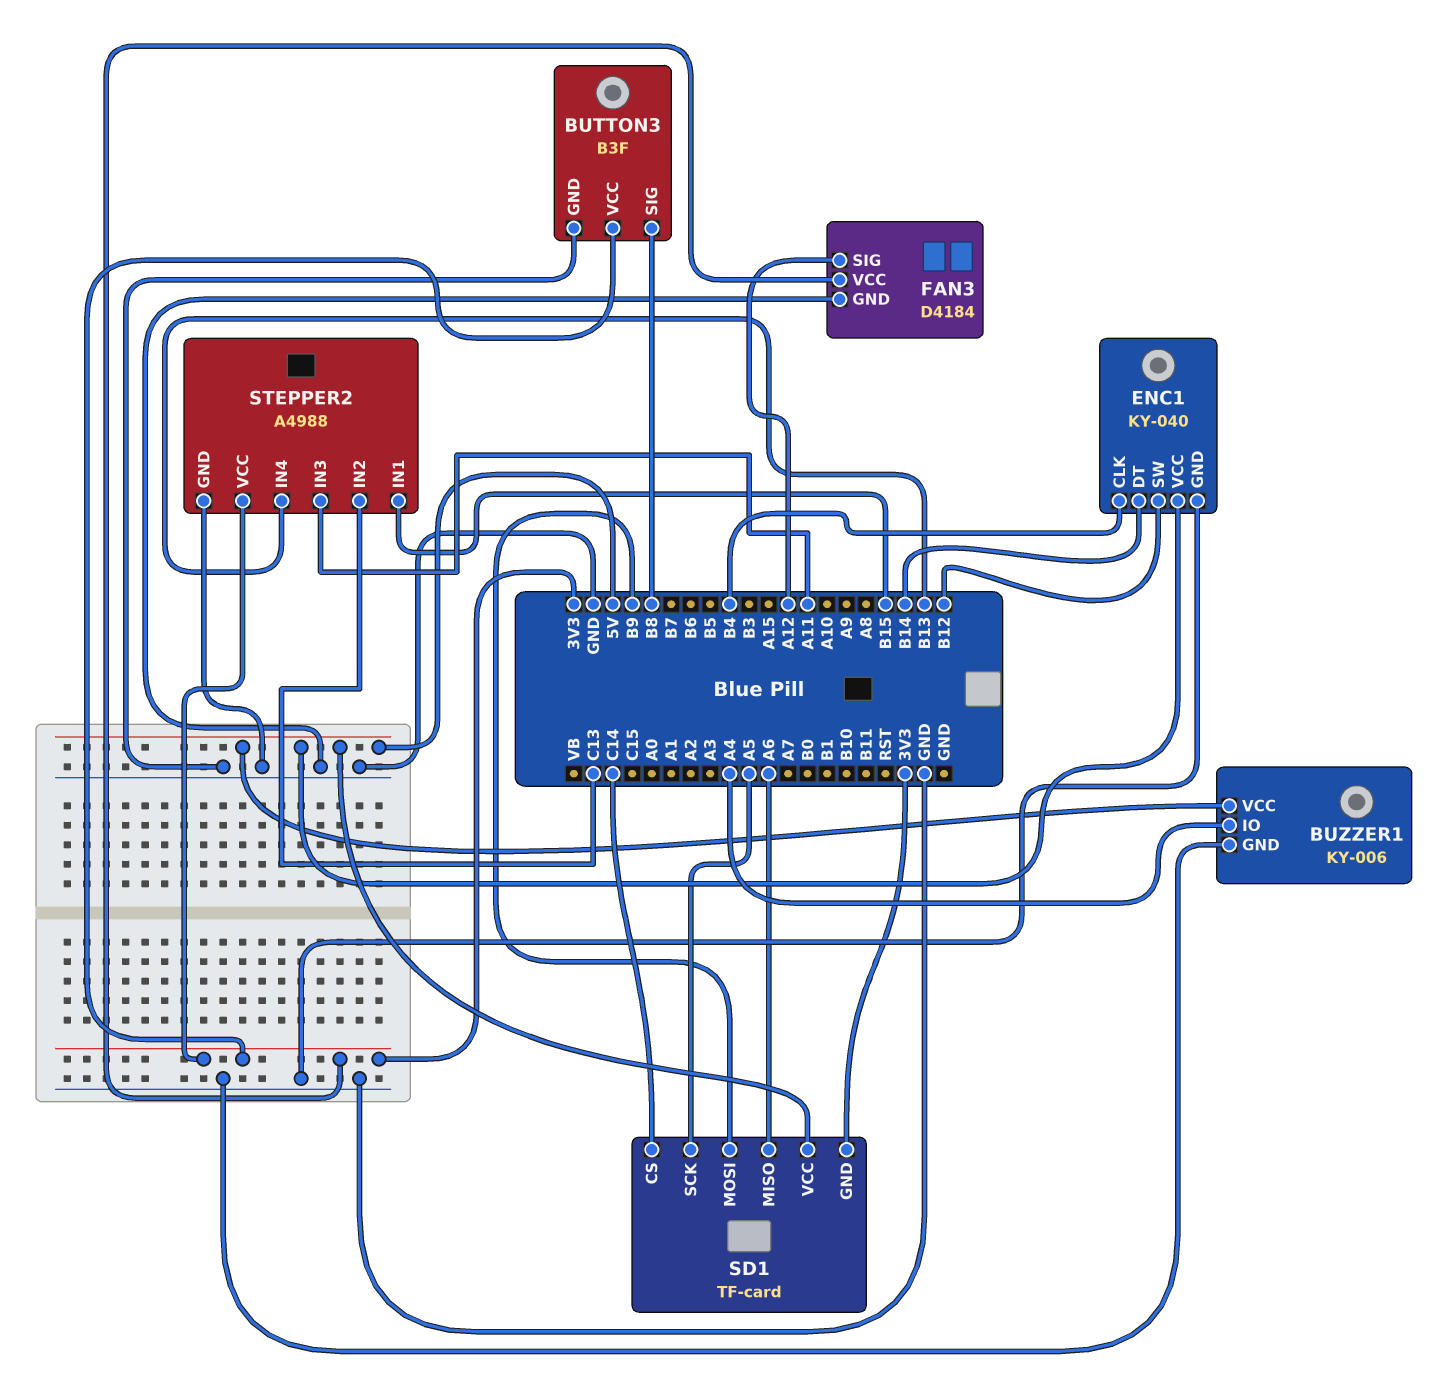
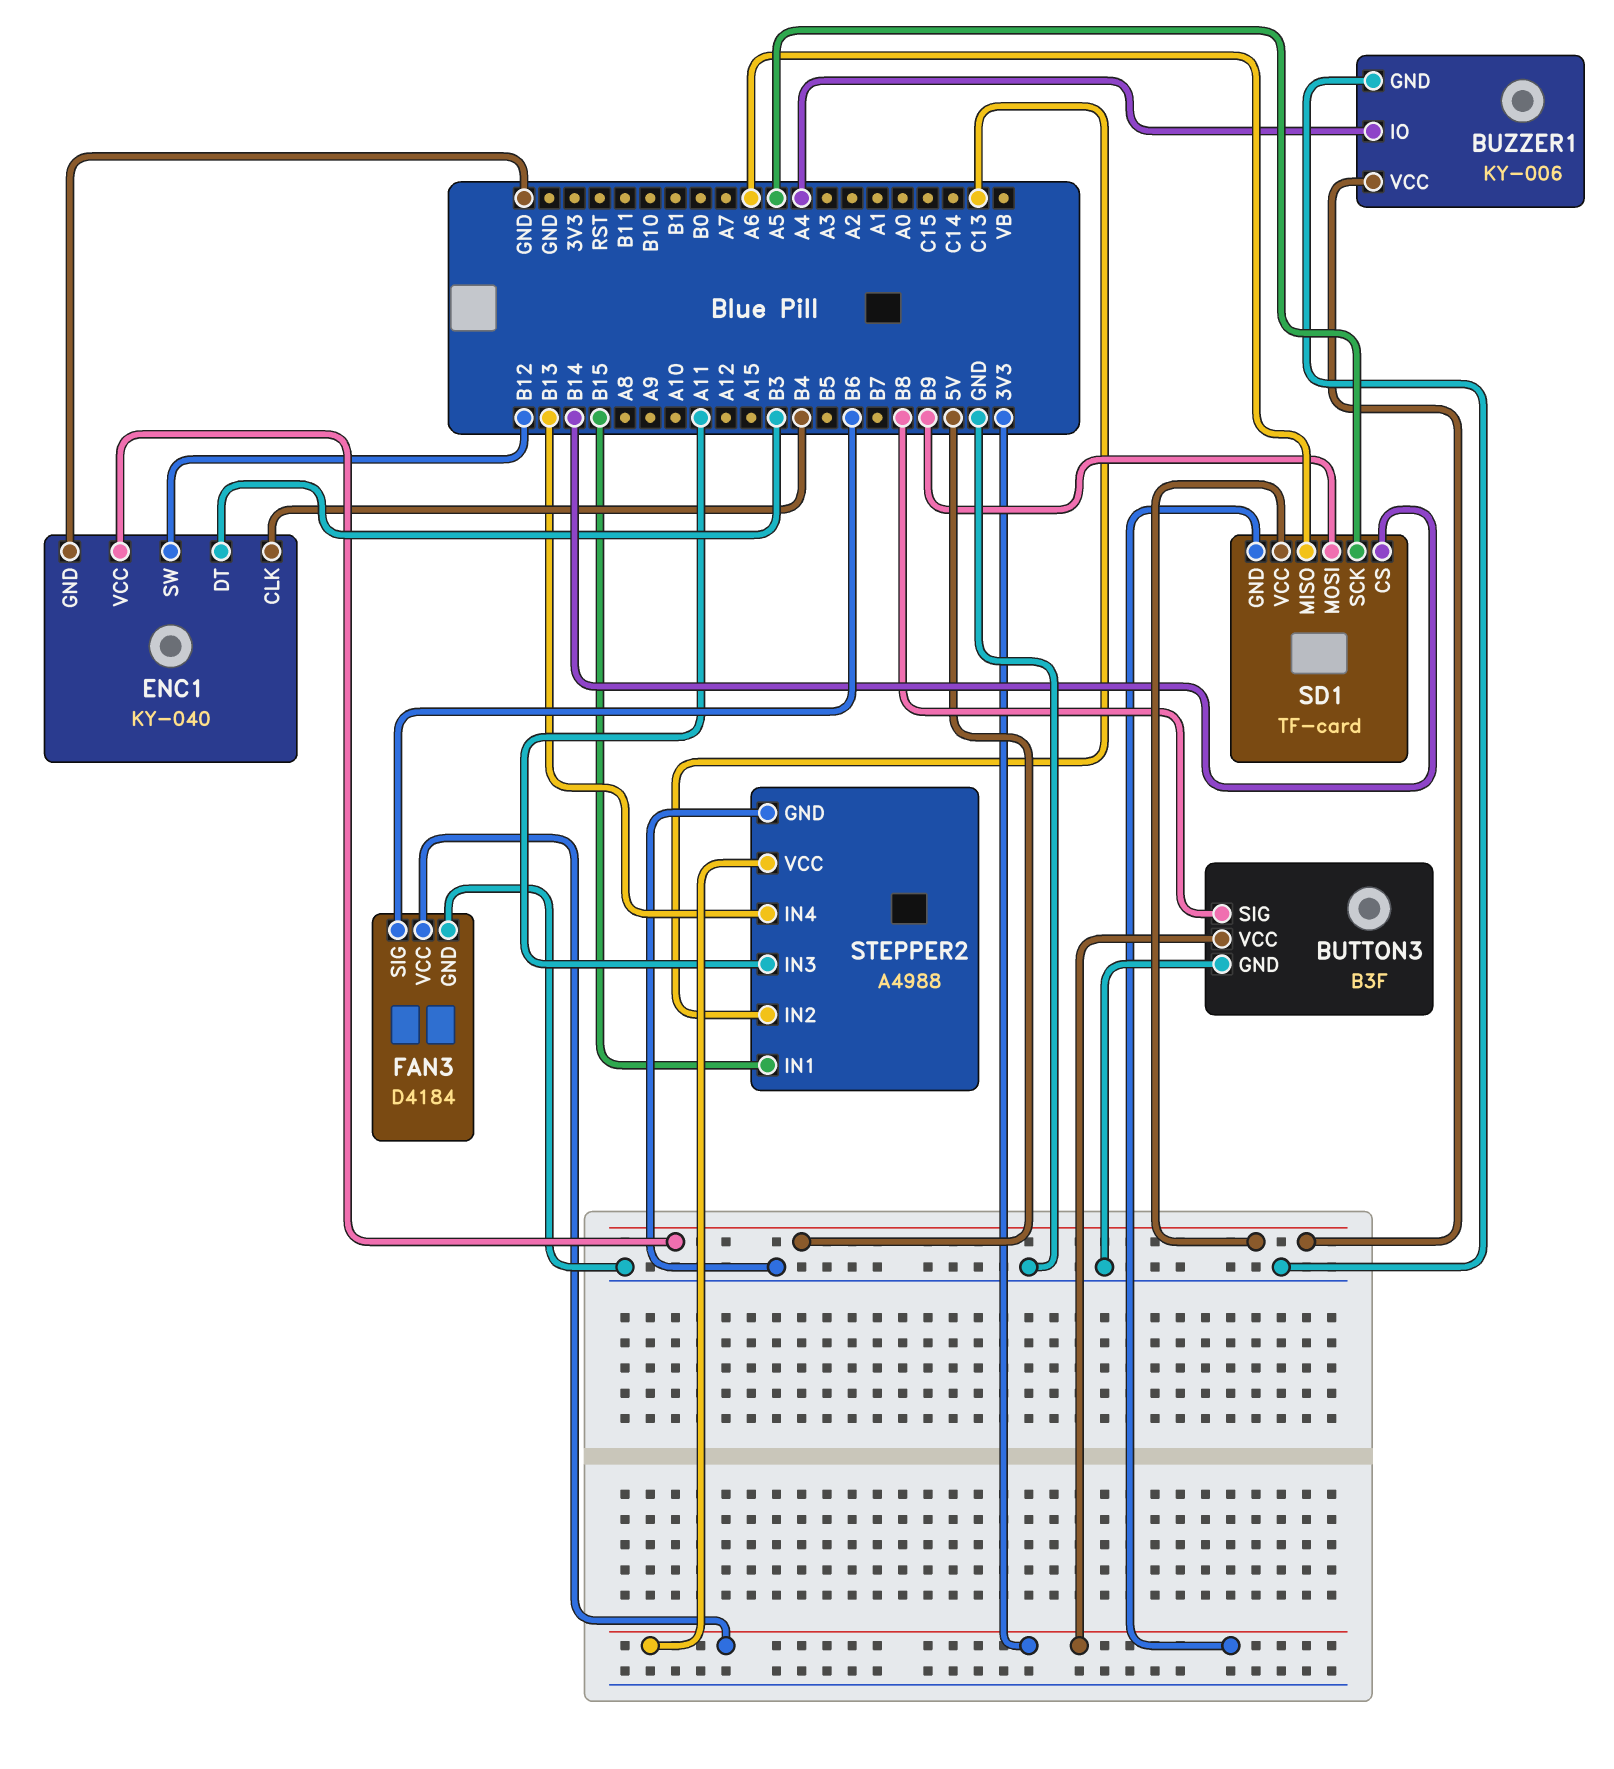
ENC1 pin DT: B14 -> B3
FAN3 pin SIG: A12 -> B6
SD1 pin CS: C14 -> B14

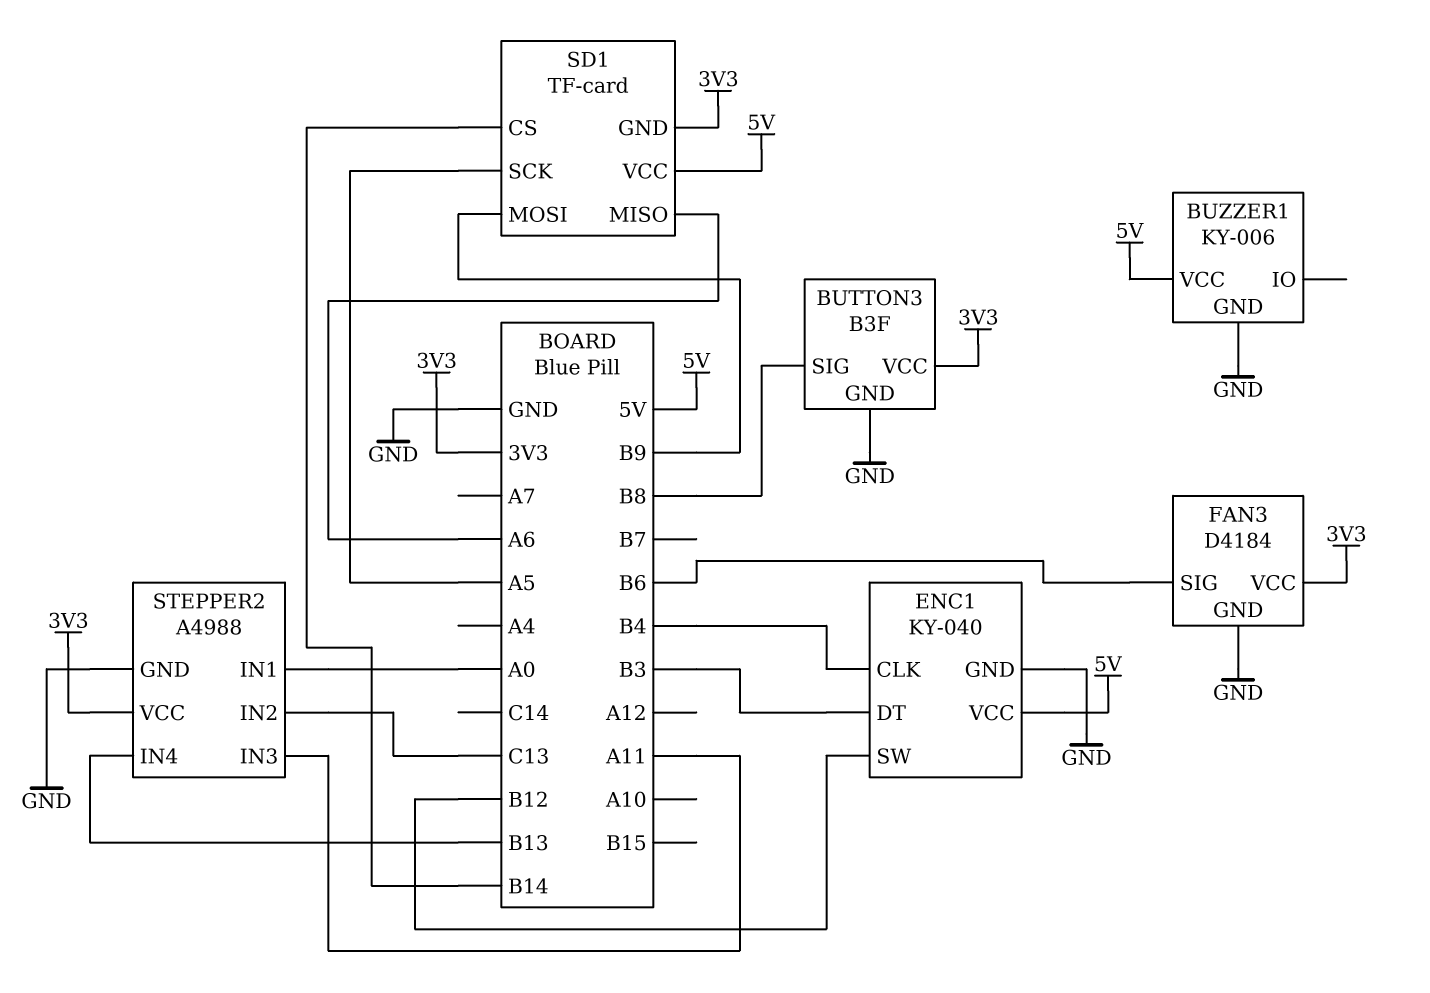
BUZZER1 pin IO: A4 -> none
STEPPER2 pin IN1: B15 -> A0

